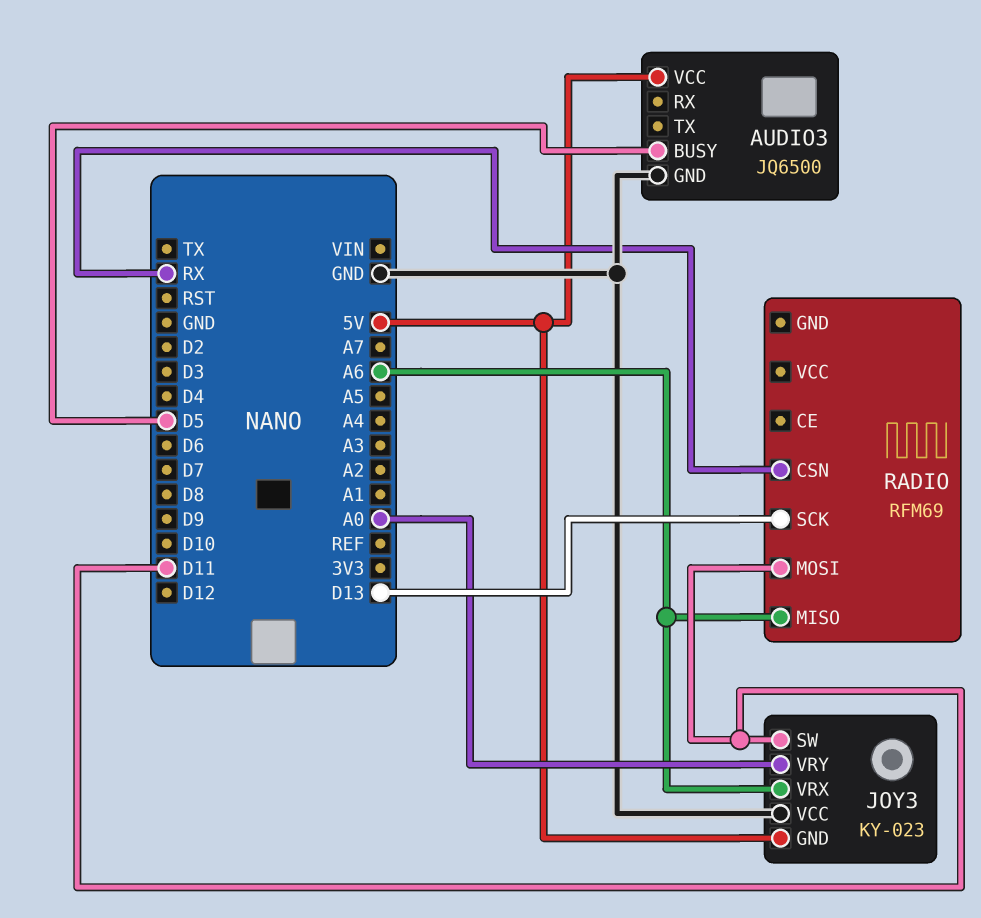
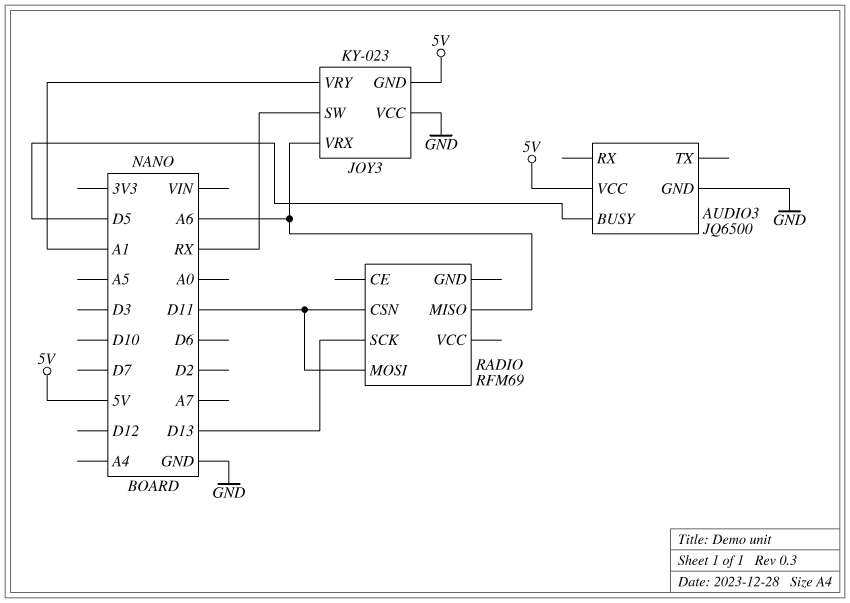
JOY3 pin SW: D11 -> RX
JOY3 pin VRY: A0 -> A1
RADIO pin CSN: RX -> D11

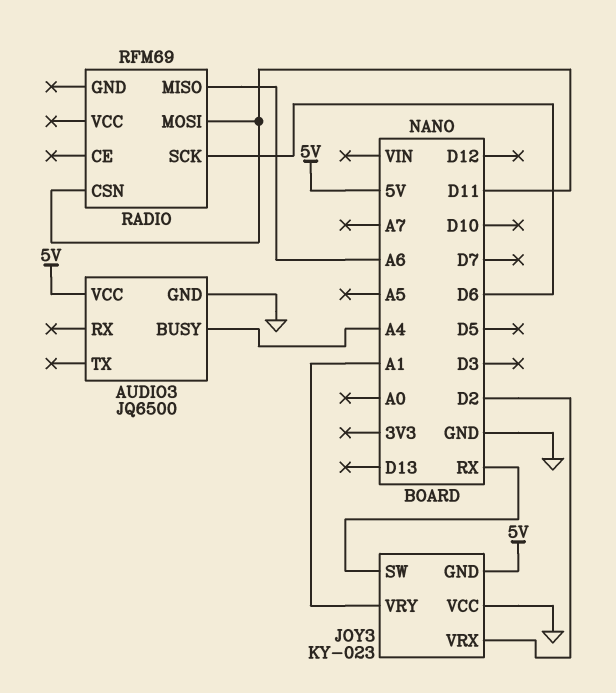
AUDIO3 pin BUSY: D5 -> A4
JOY3 pin VRX: A6 -> D2
RADIO pin SCK: D13 -> D6

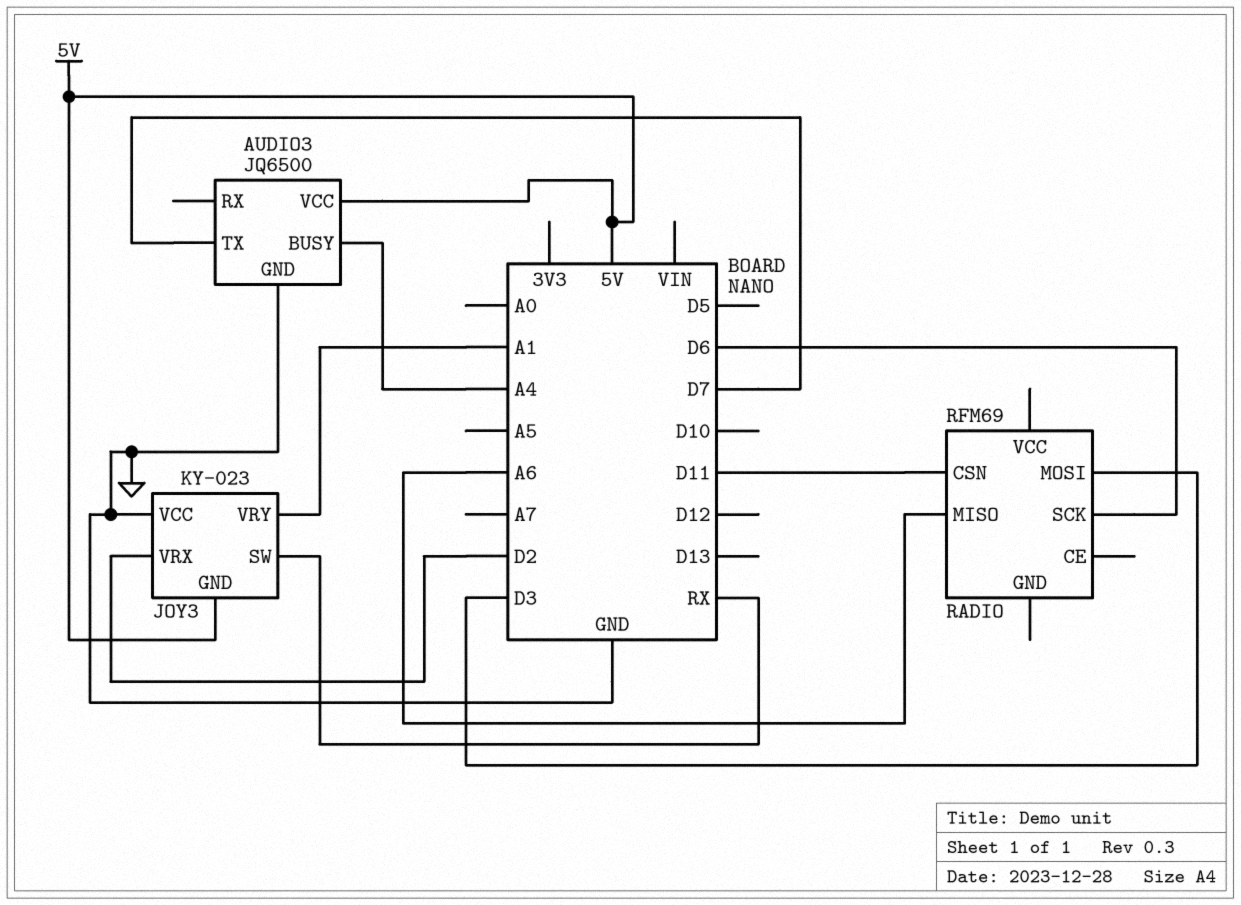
AUDIO3 pin TX: none -> D7
RADIO pin MOSI: D11 -> D3

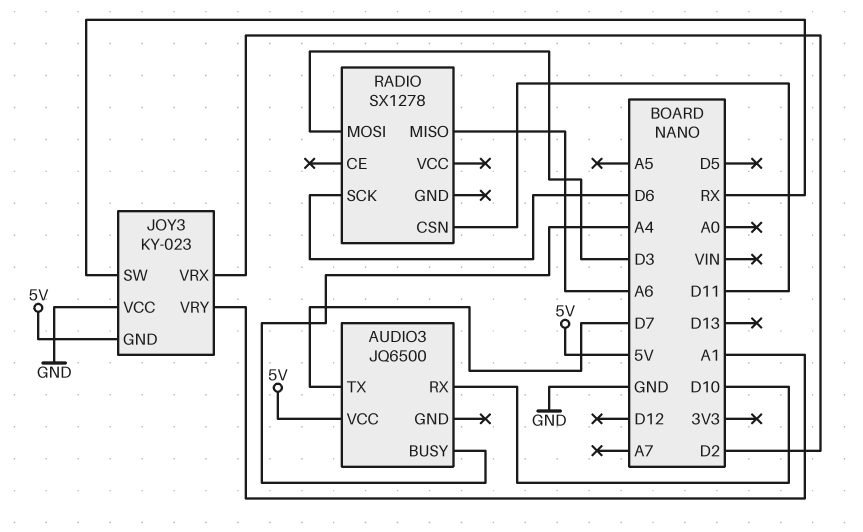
AUDIO3 pin GND: GND -> none
AUDIO3 pin RX: none -> D10
RADIO: RFM69 -> SX1278

